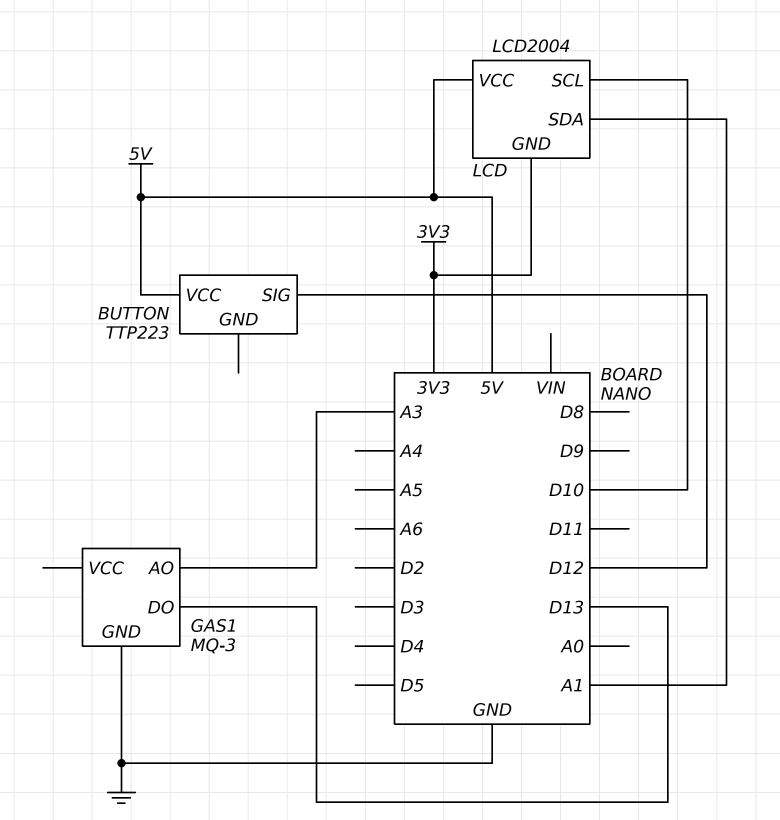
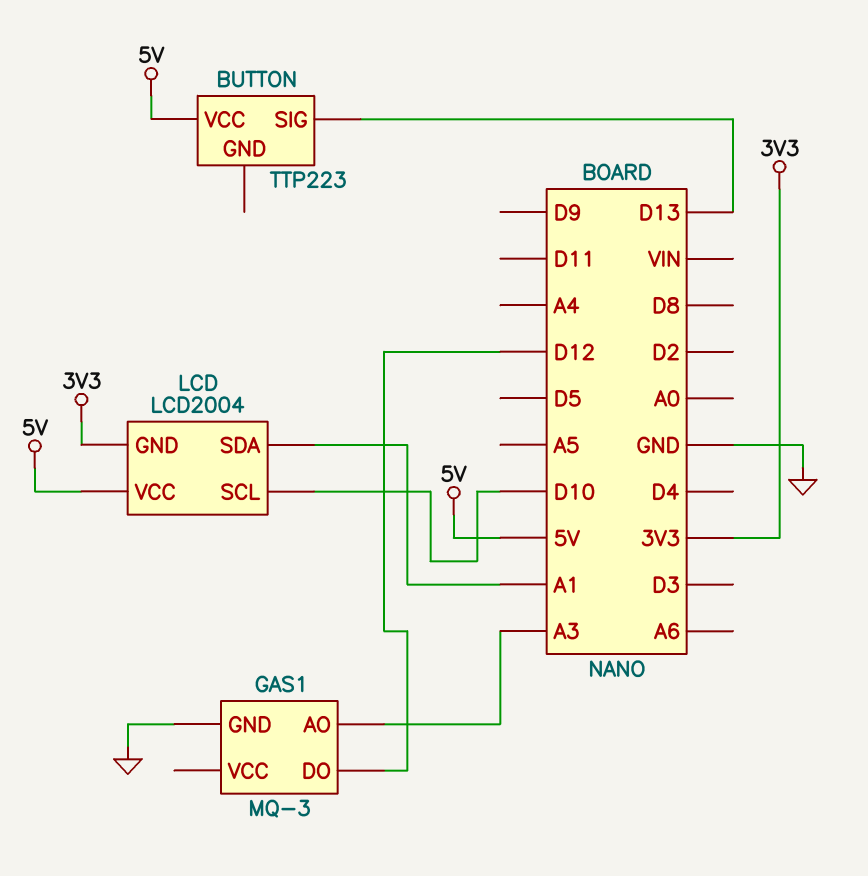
BUTTON pin SIG: D12 -> D13
GAS1 pin DO: D13 -> D12

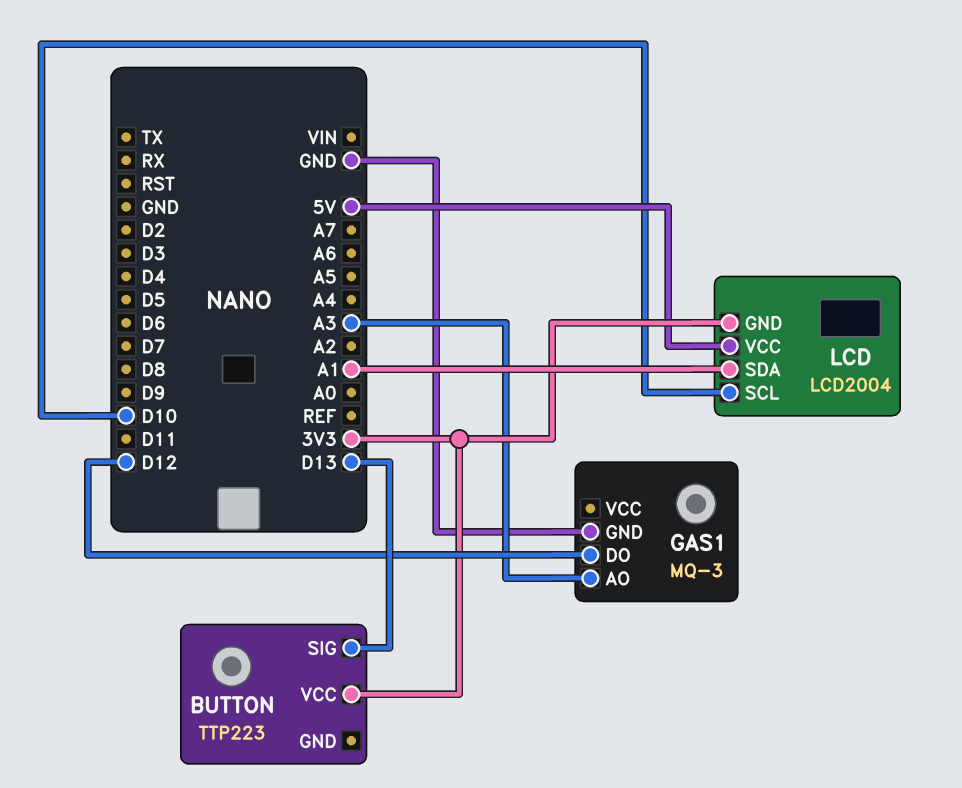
BUTTON pin VCC: 5V -> 3V3

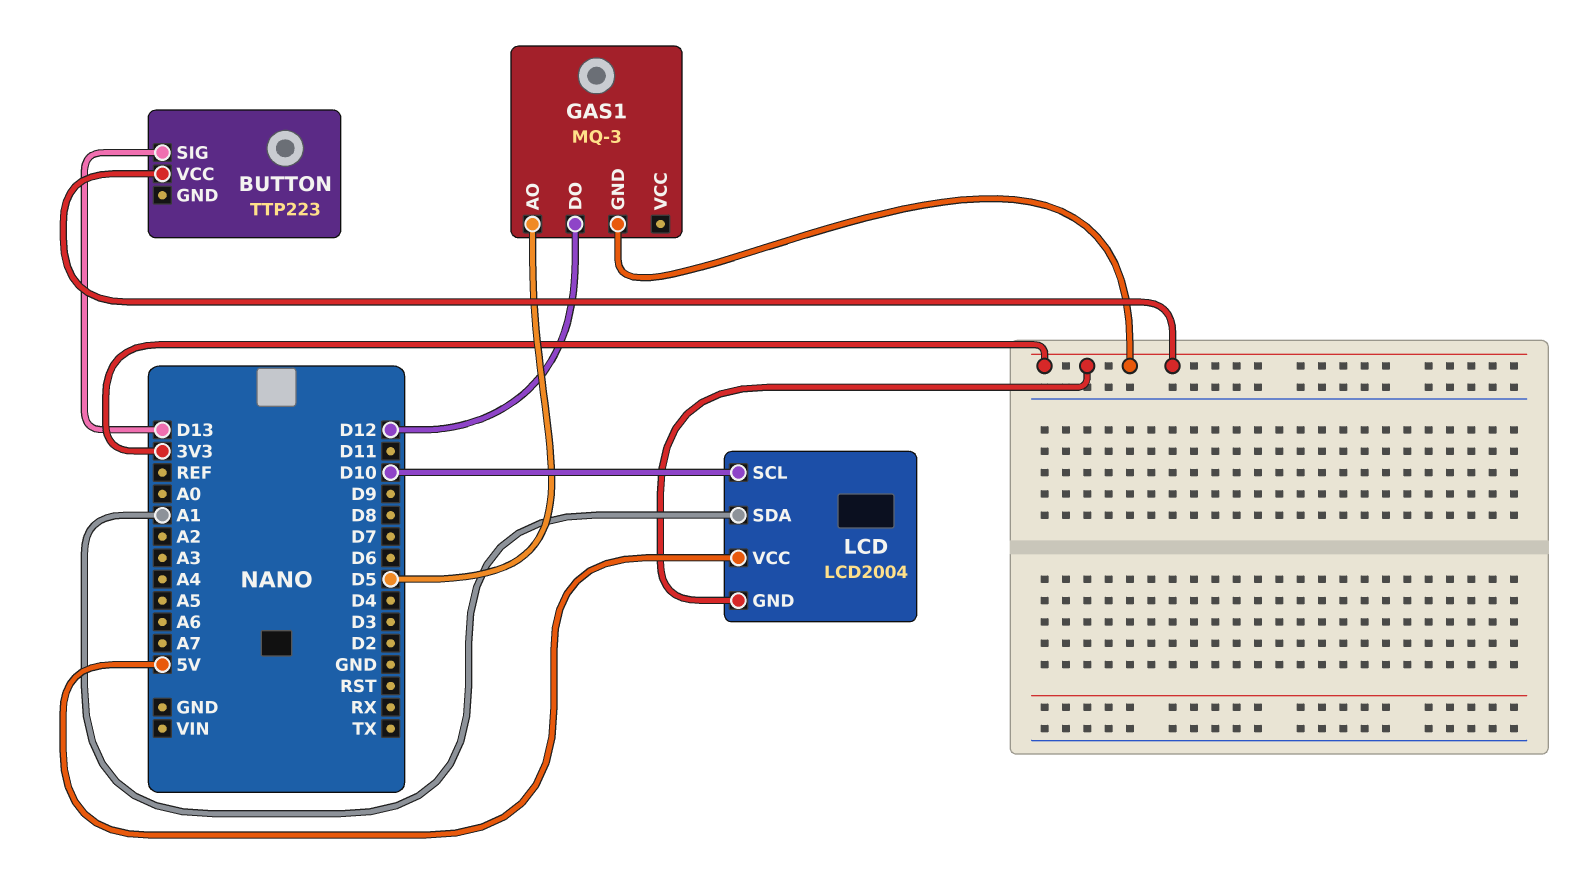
GAS1 pin AO: A3 -> D5
GAS1 pin GND: GND -> 3V3

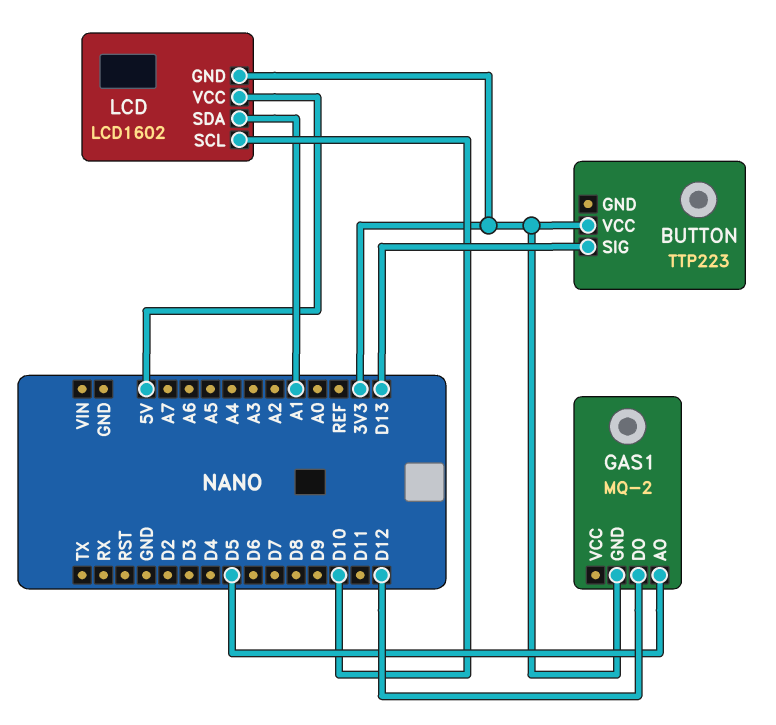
GAS1: MQ-3 -> MQ-2
LCD: LCD2004 -> LCD1602

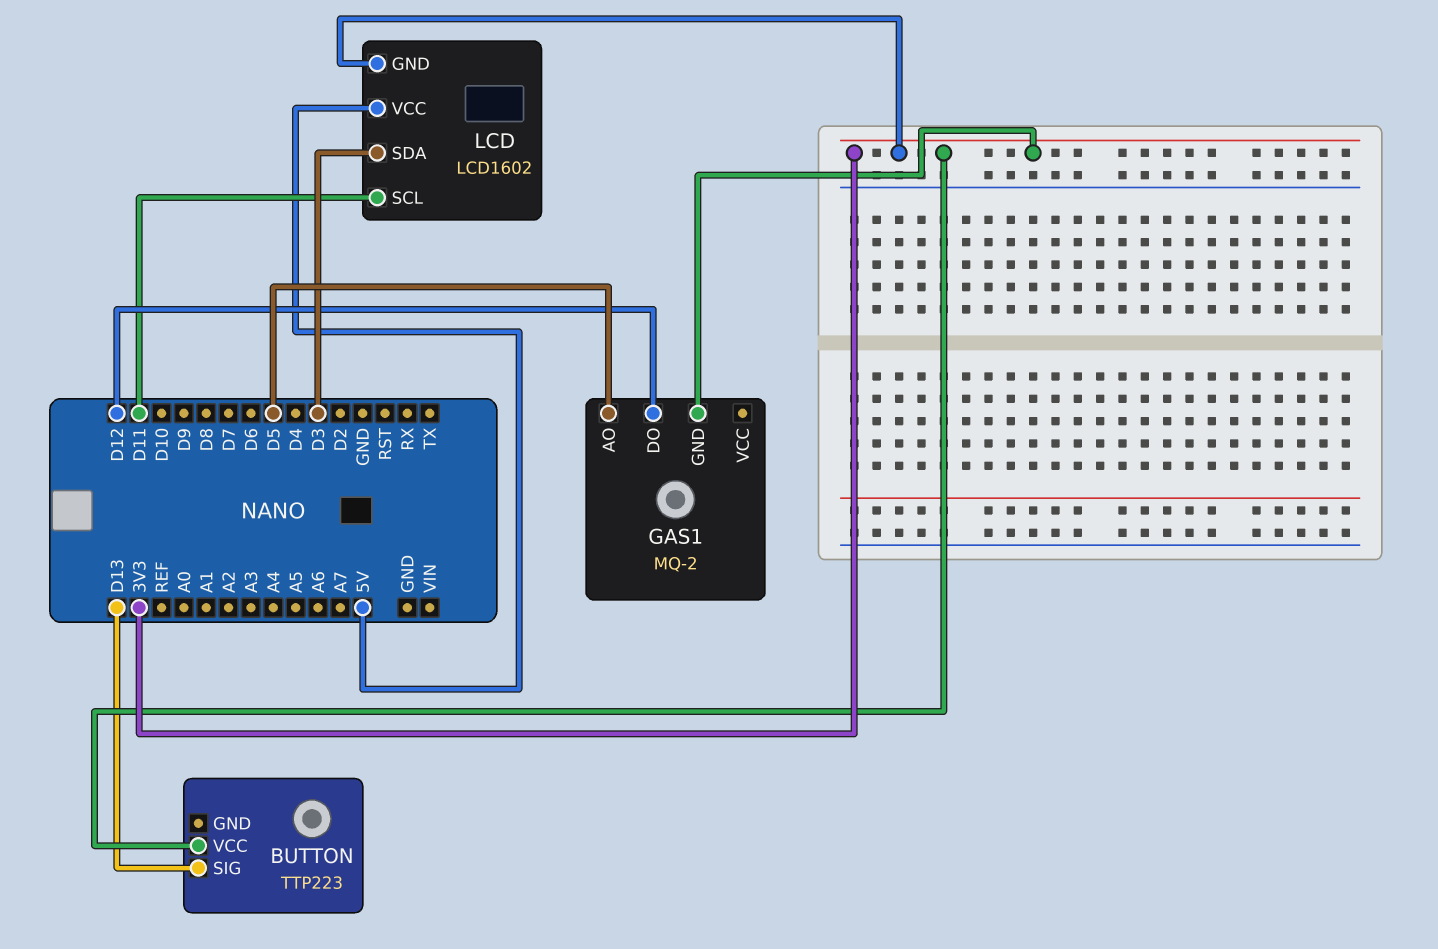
LCD pin SCL: D10 -> D11
LCD pin SDA: A1 -> D3

